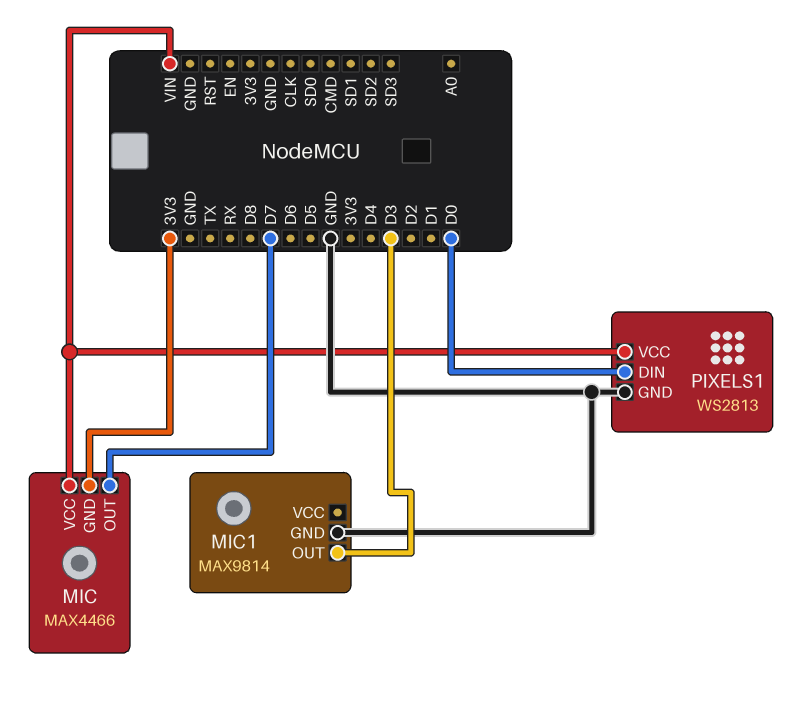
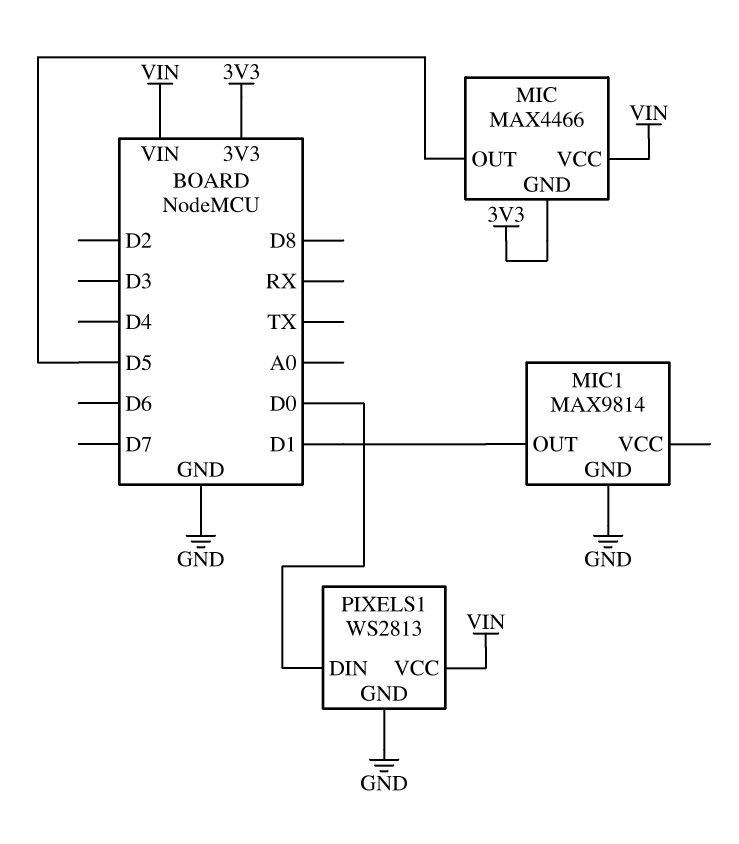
MIC pin OUT: D7 -> D5
MIC1 pin OUT: D3 -> D1

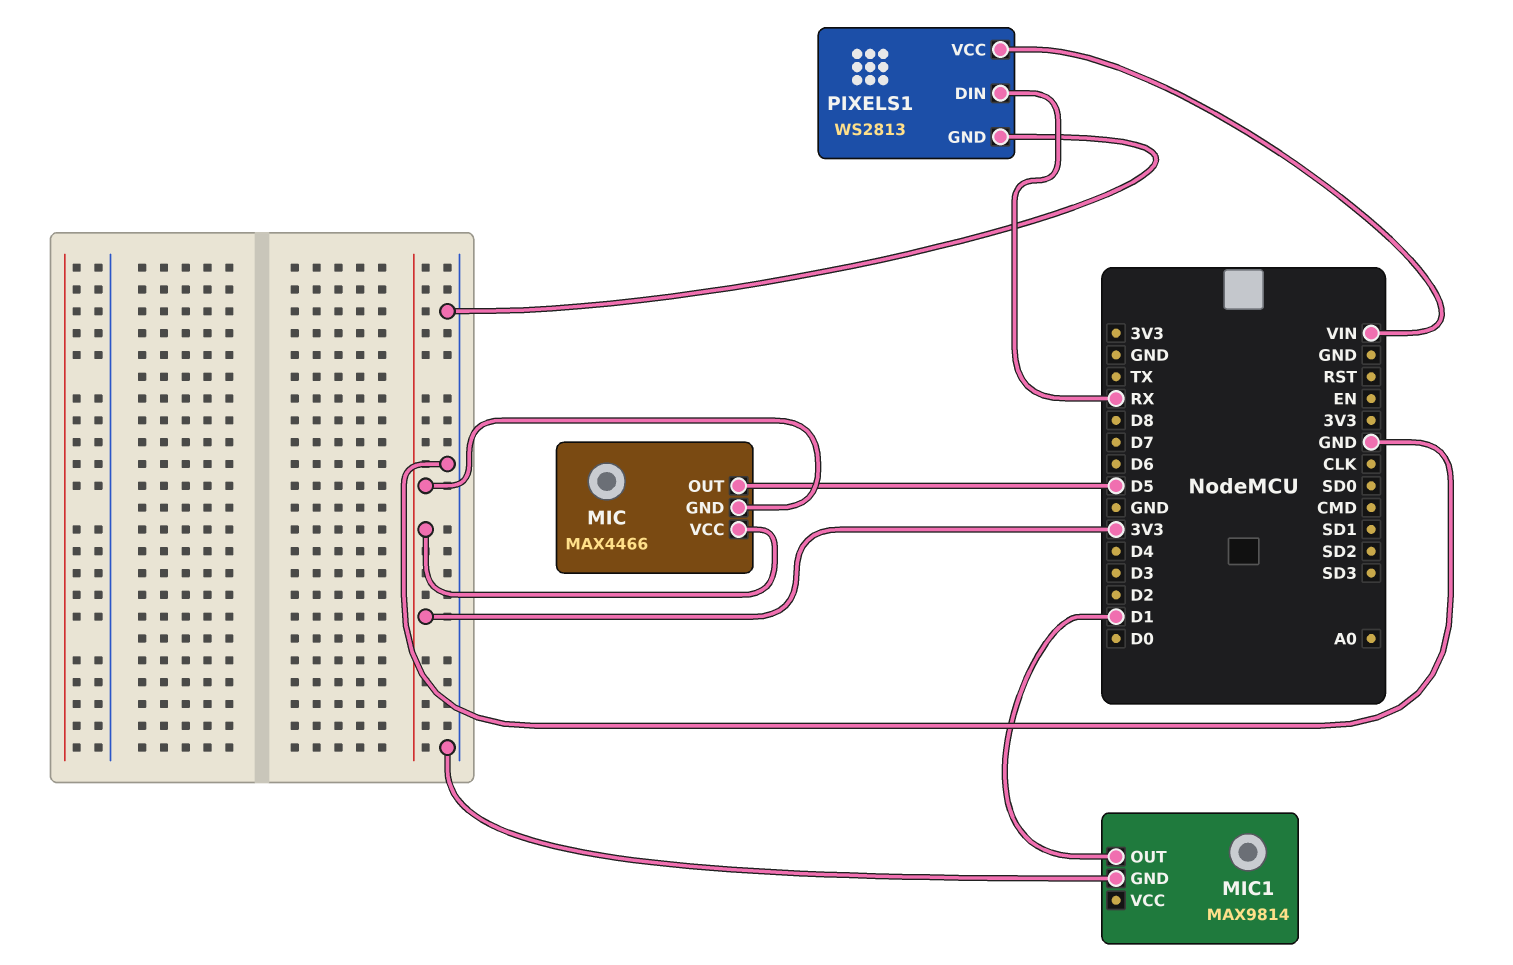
MIC pin VCC: VIN -> 3V3
PIXELS1 pin DIN: D0 -> RX

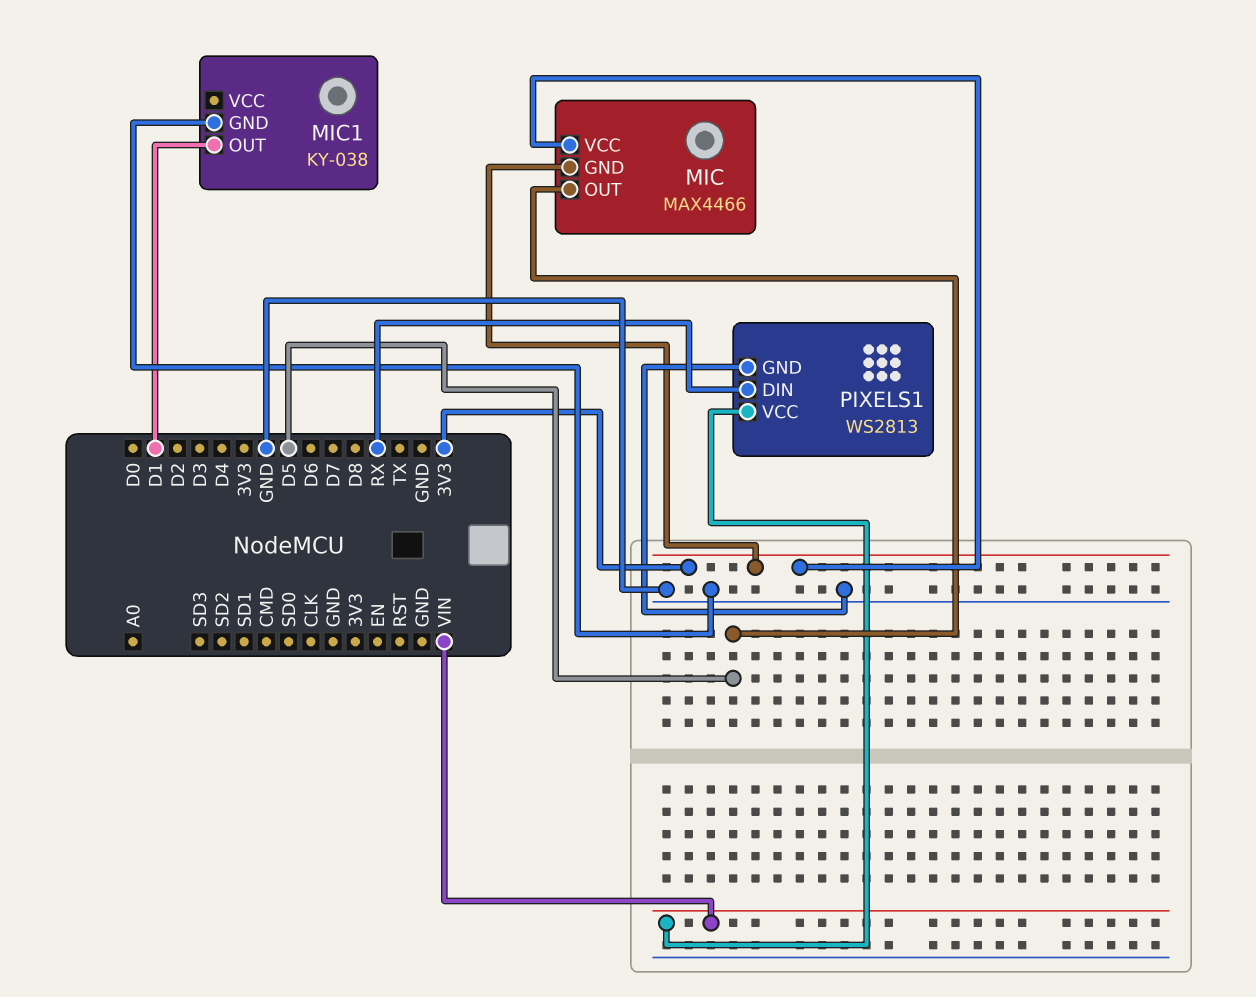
MIC1: MAX9814 -> KY-038

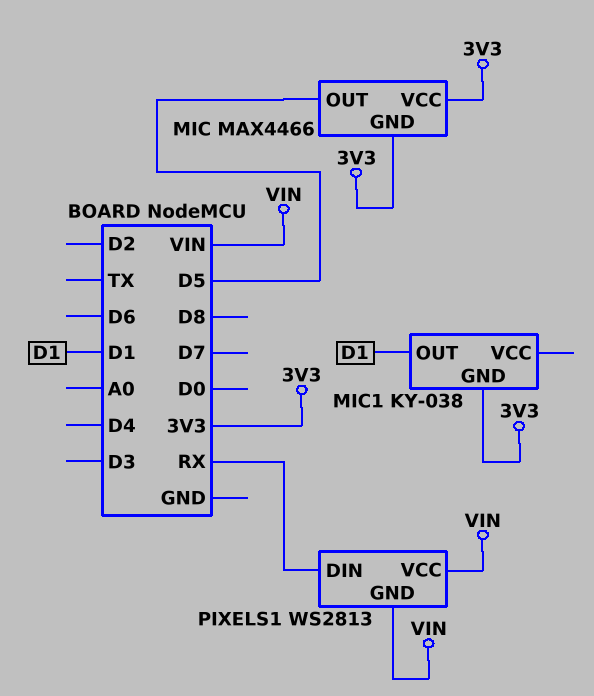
MIC1 pin GND: GND -> 3V3
PIXELS1 pin GND: GND -> VIN

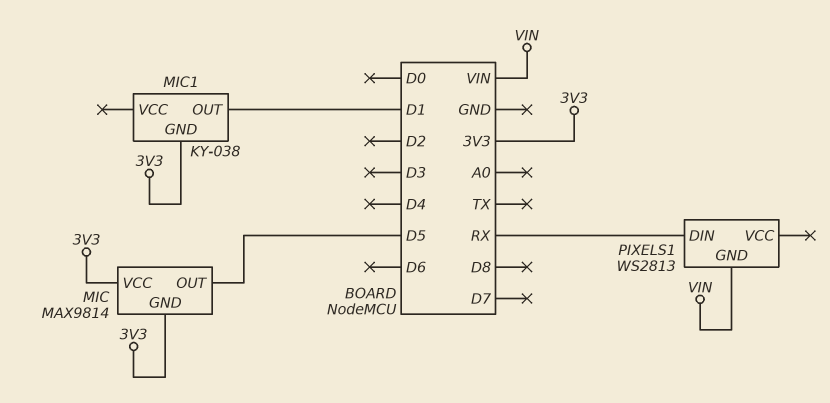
MIC: MAX4466 -> MAX9814
PIXELS1 pin VCC: VIN -> none

